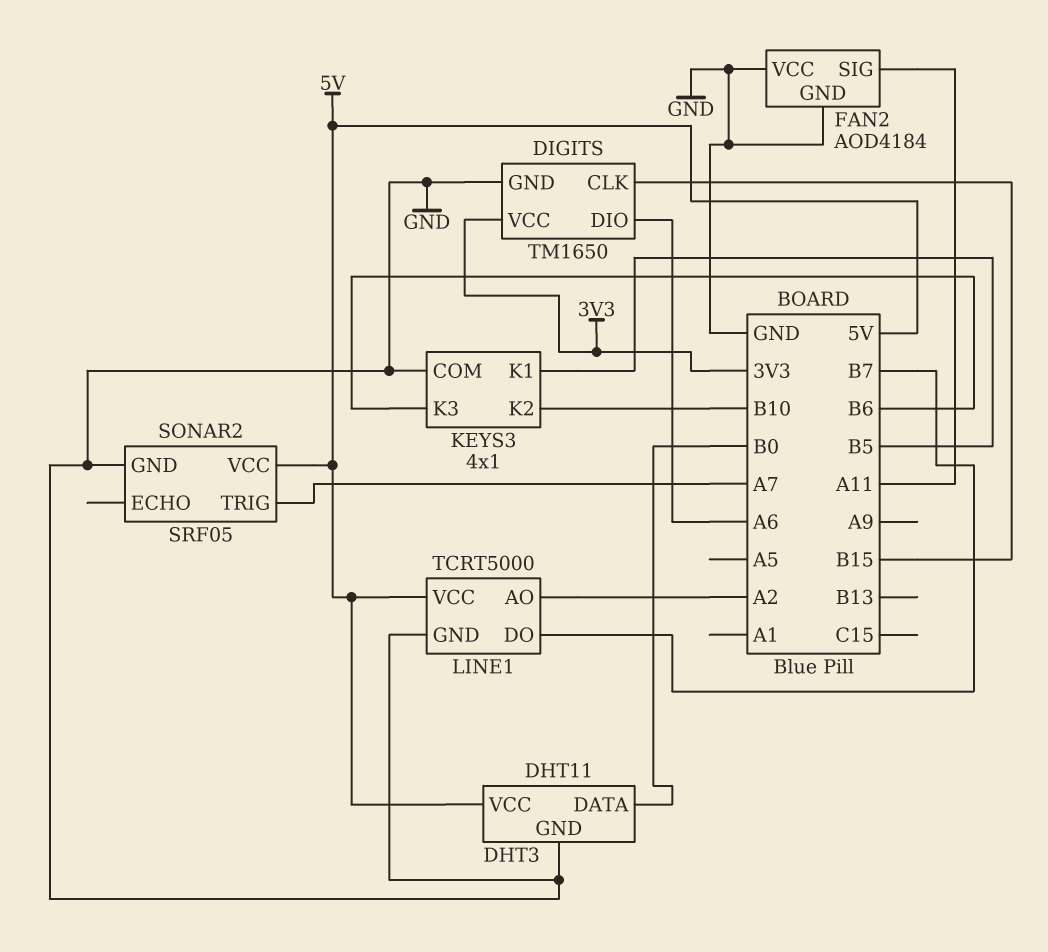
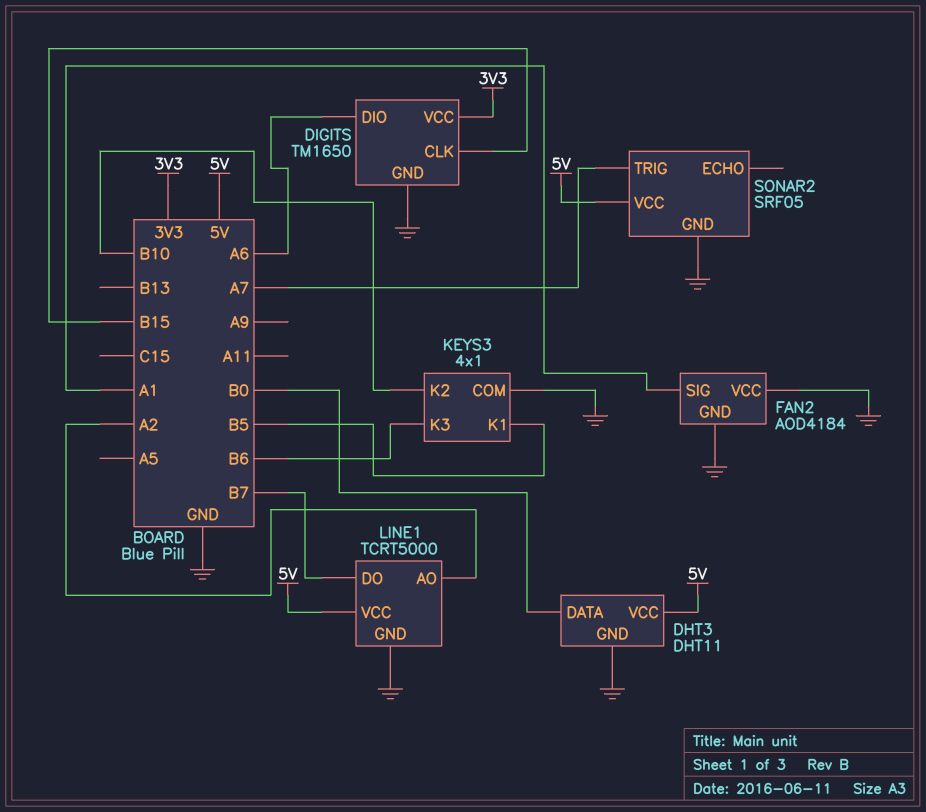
FAN2 pin SIG: A11 -> A1

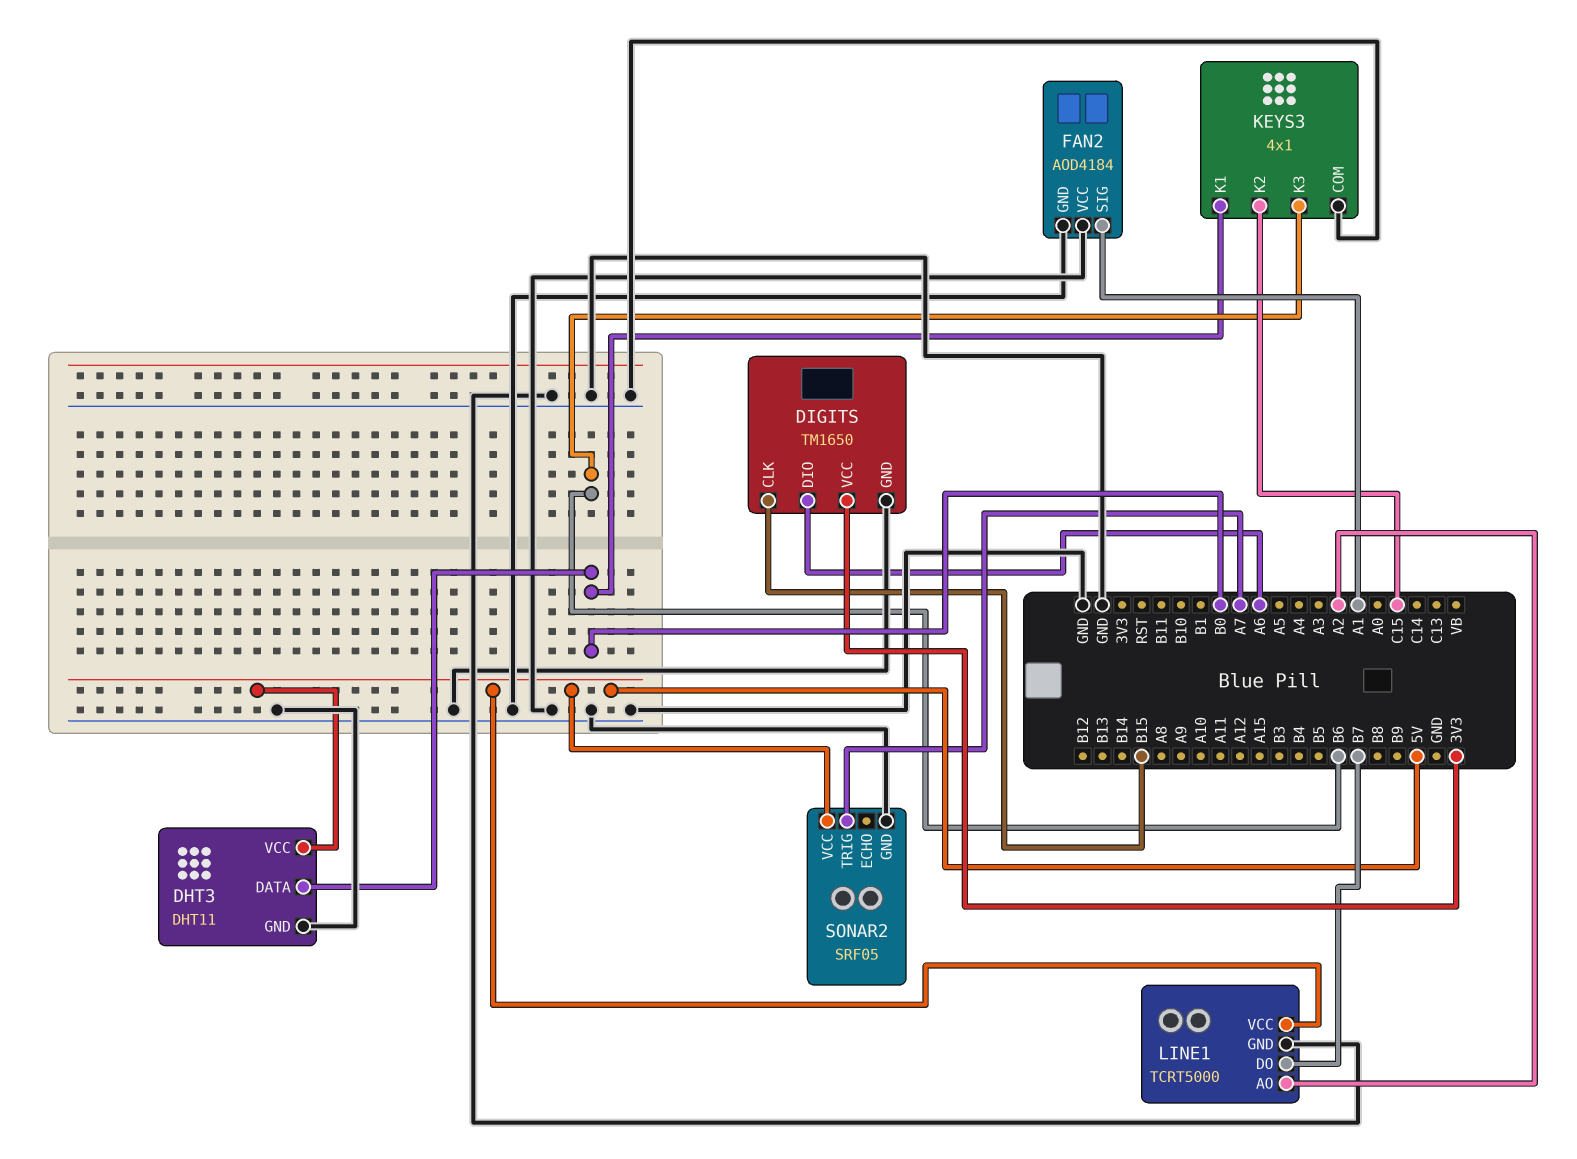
KEYS3 pin K1: B5 -> B0
KEYS3 pin K2: B10 -> C15

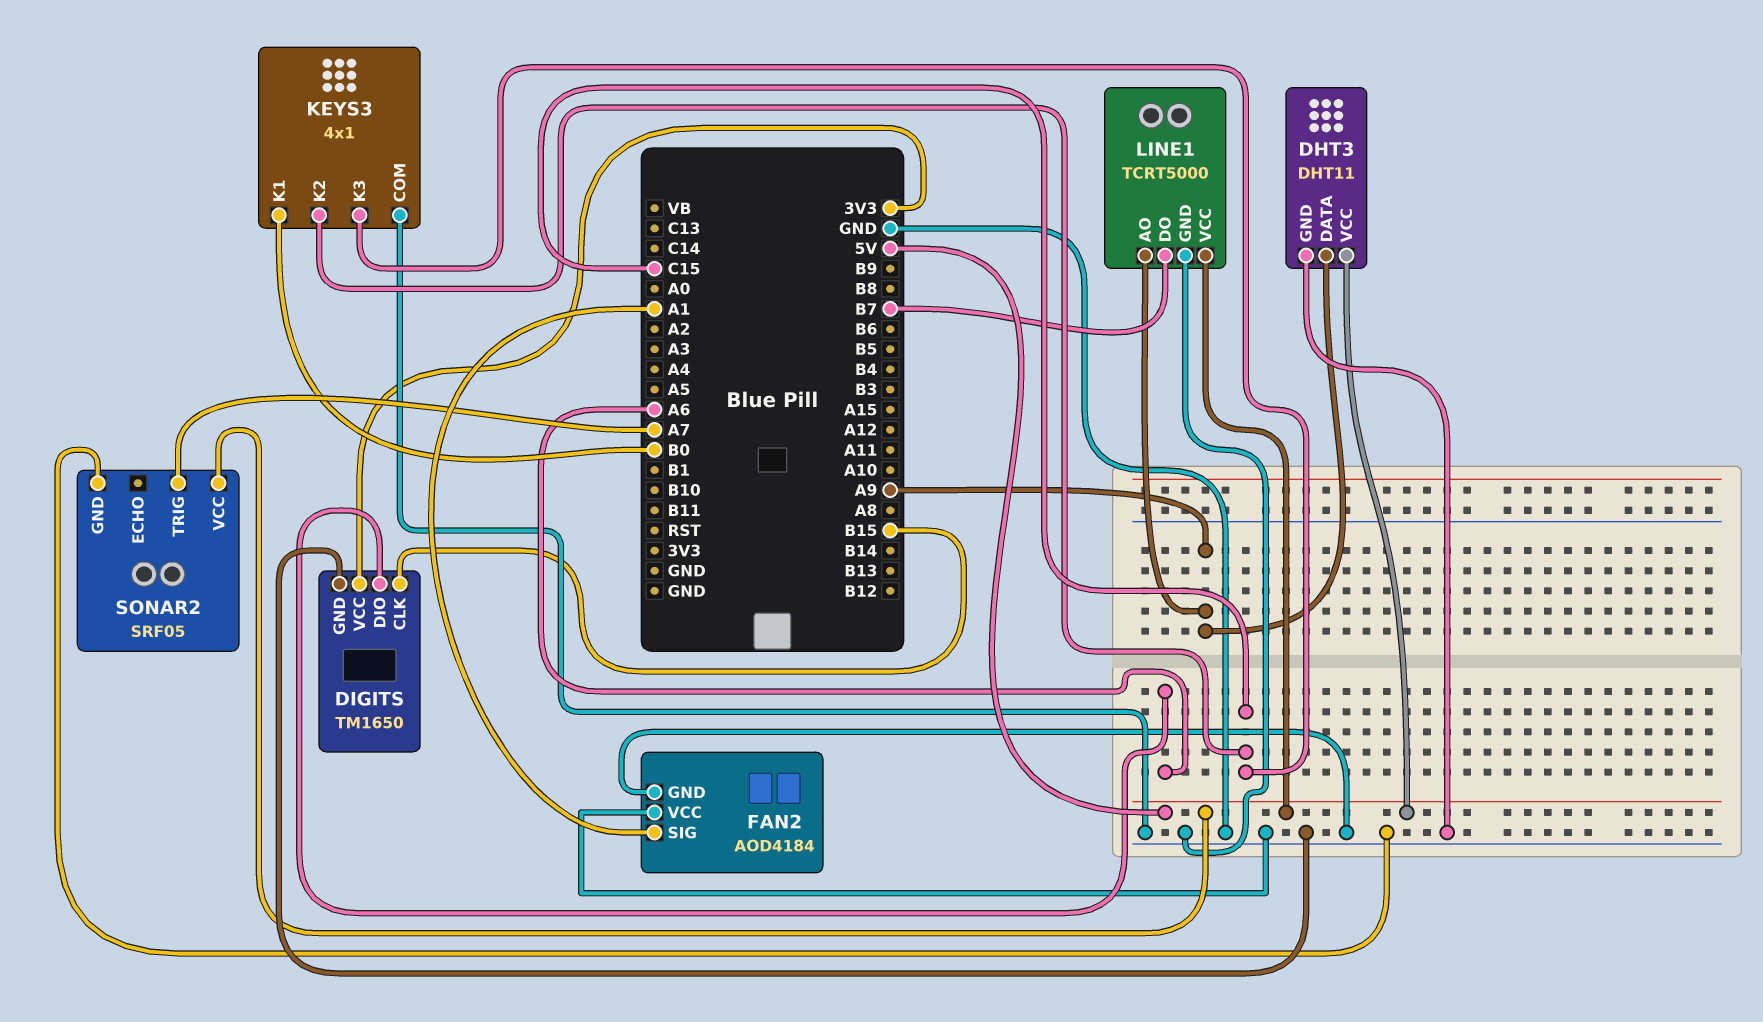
DHT3 pin DATA: B0 -> A9
KEYS3 pin K3: B6 -> C15
LINE1 pin AO: A2 -> A9

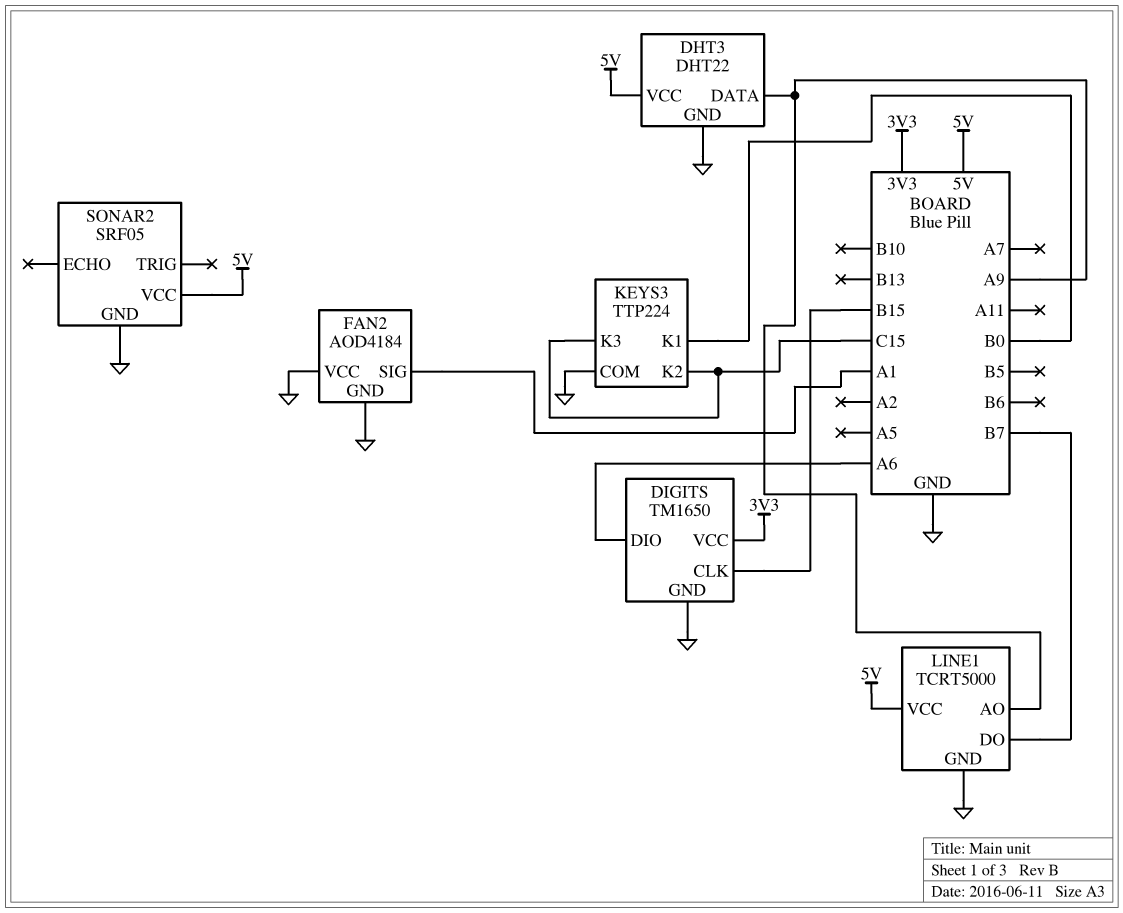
DHT3: DHT11 -> DHT22
KEYS3: 4x1 -> TTP224
SONAR2 pin TRIG: A7 -> none

